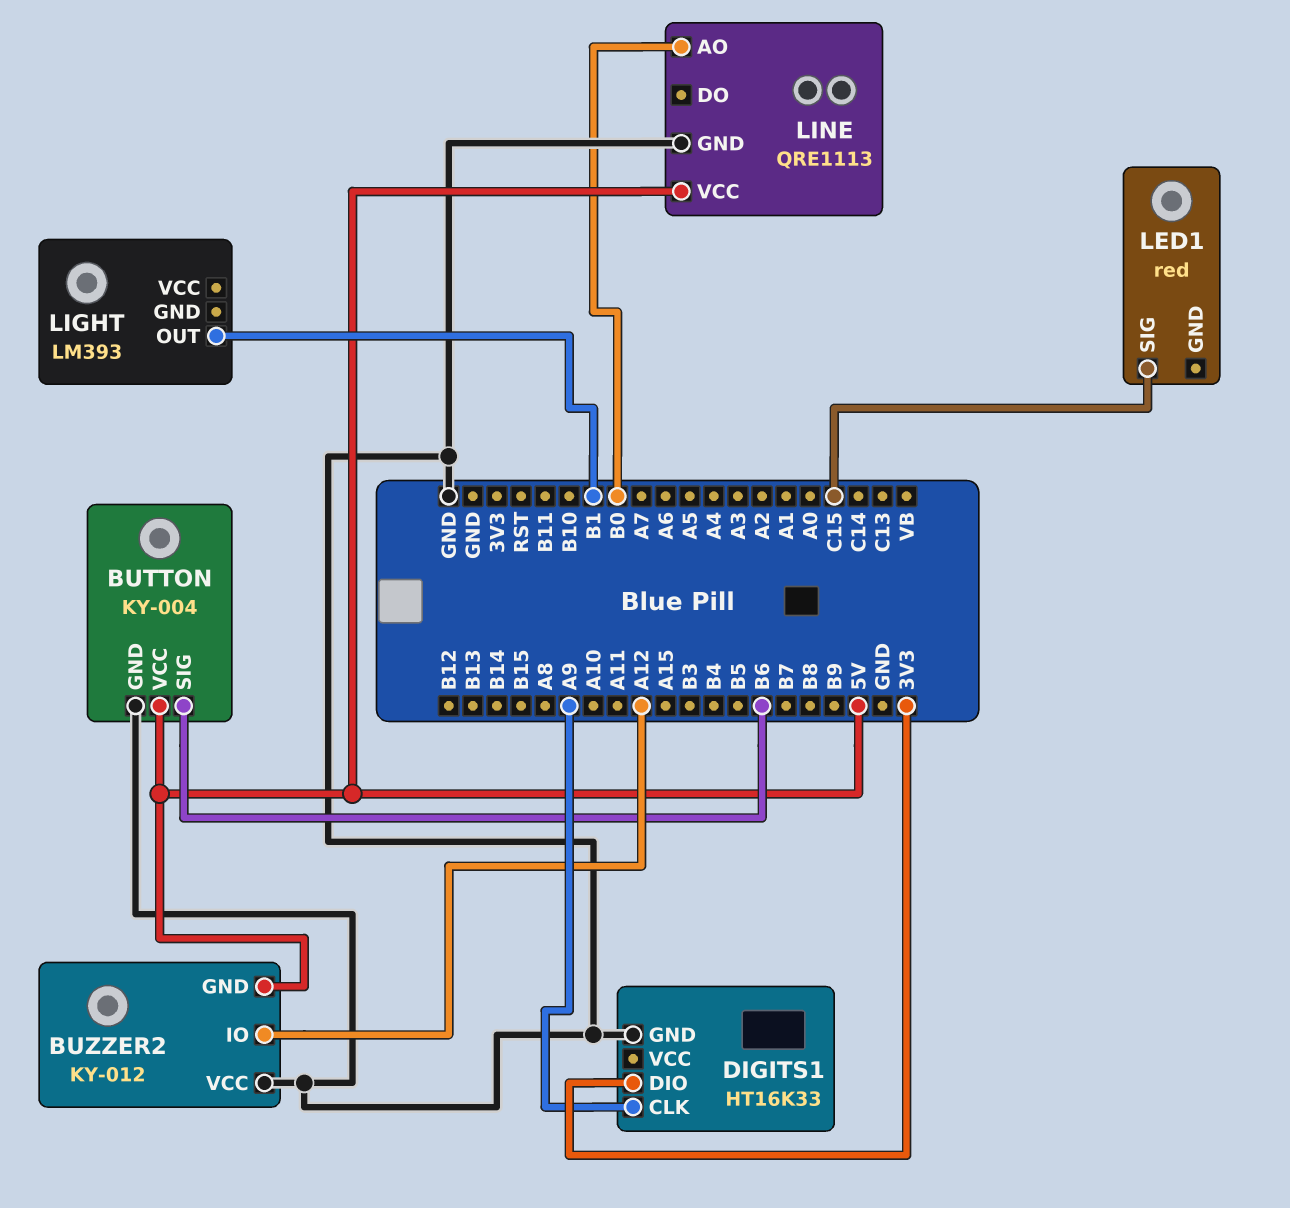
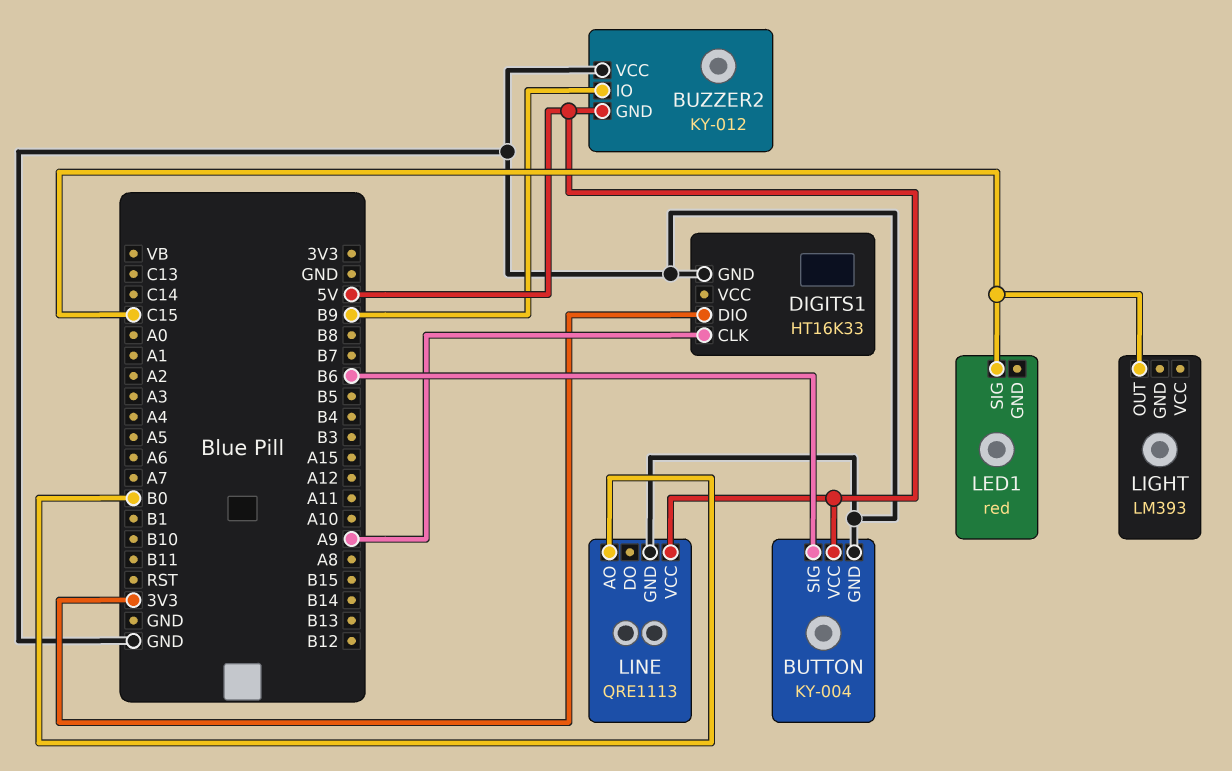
BUZZER2 pin IO: A12 -> B9
LIGHT pin OUT: B1 -> C15

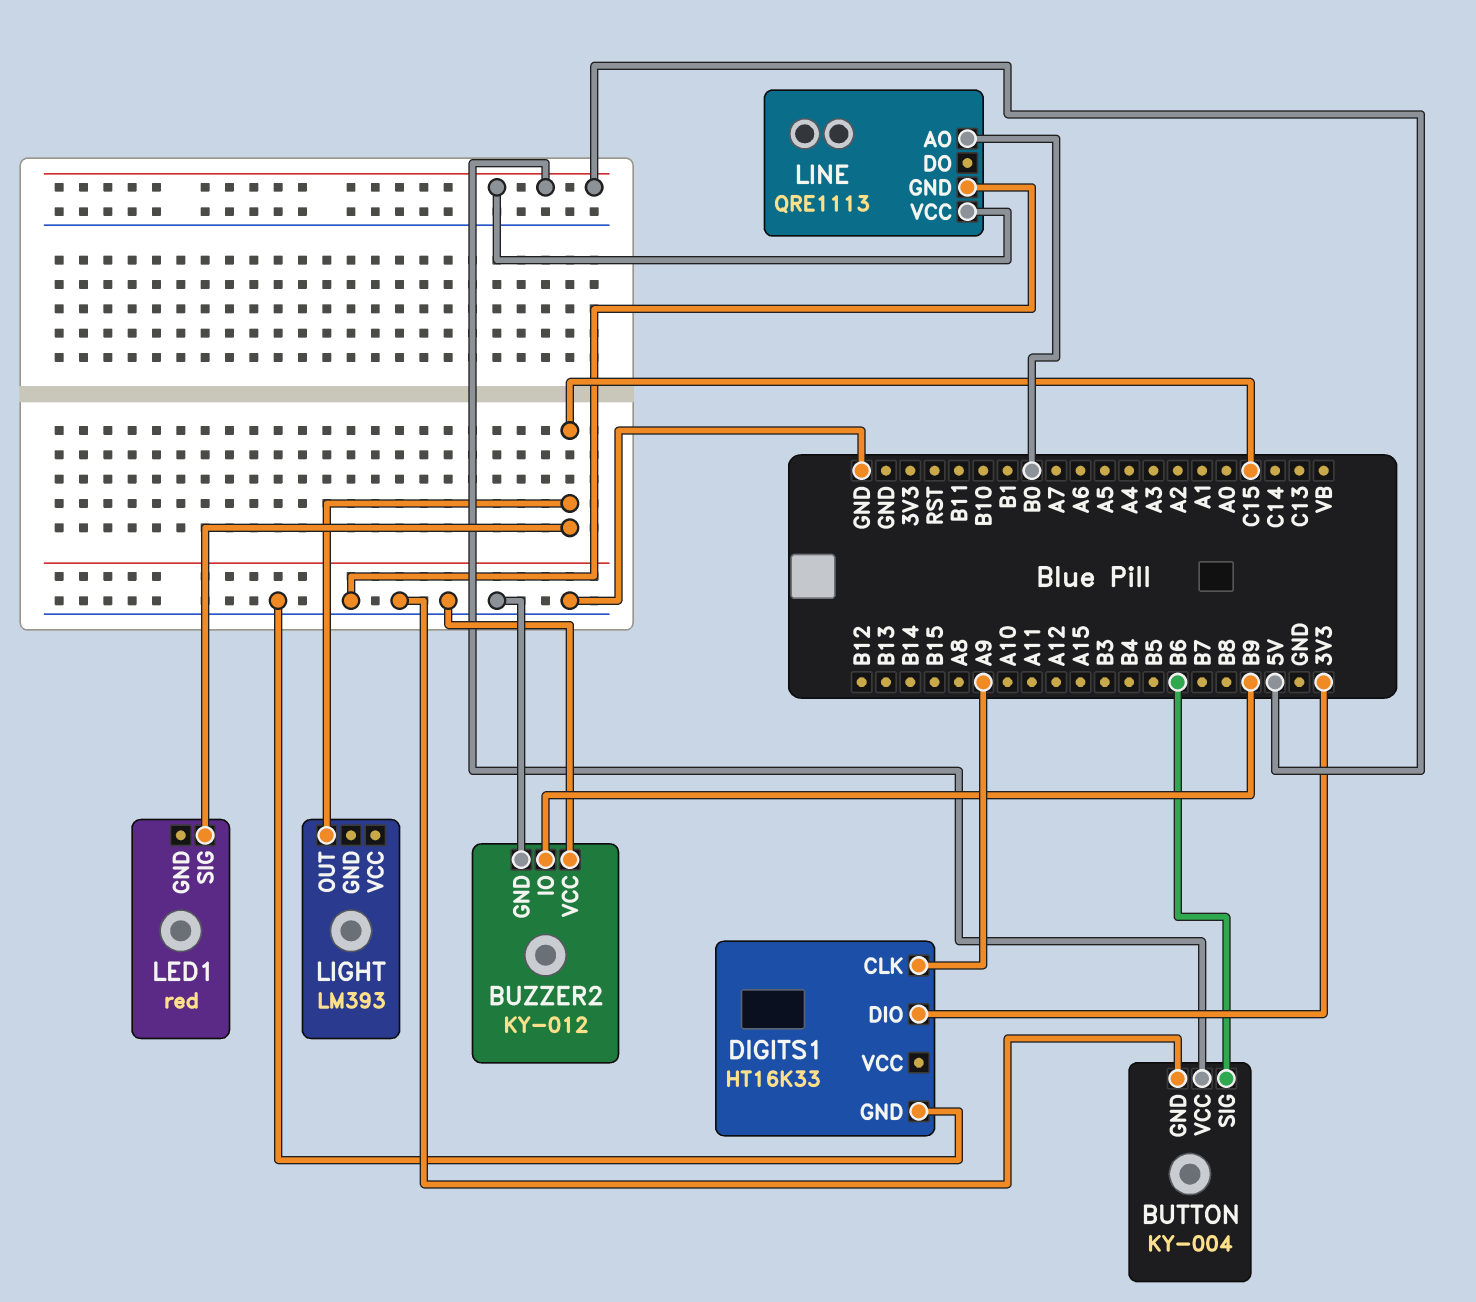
BUZZER2 pin GND: 5V -> GND

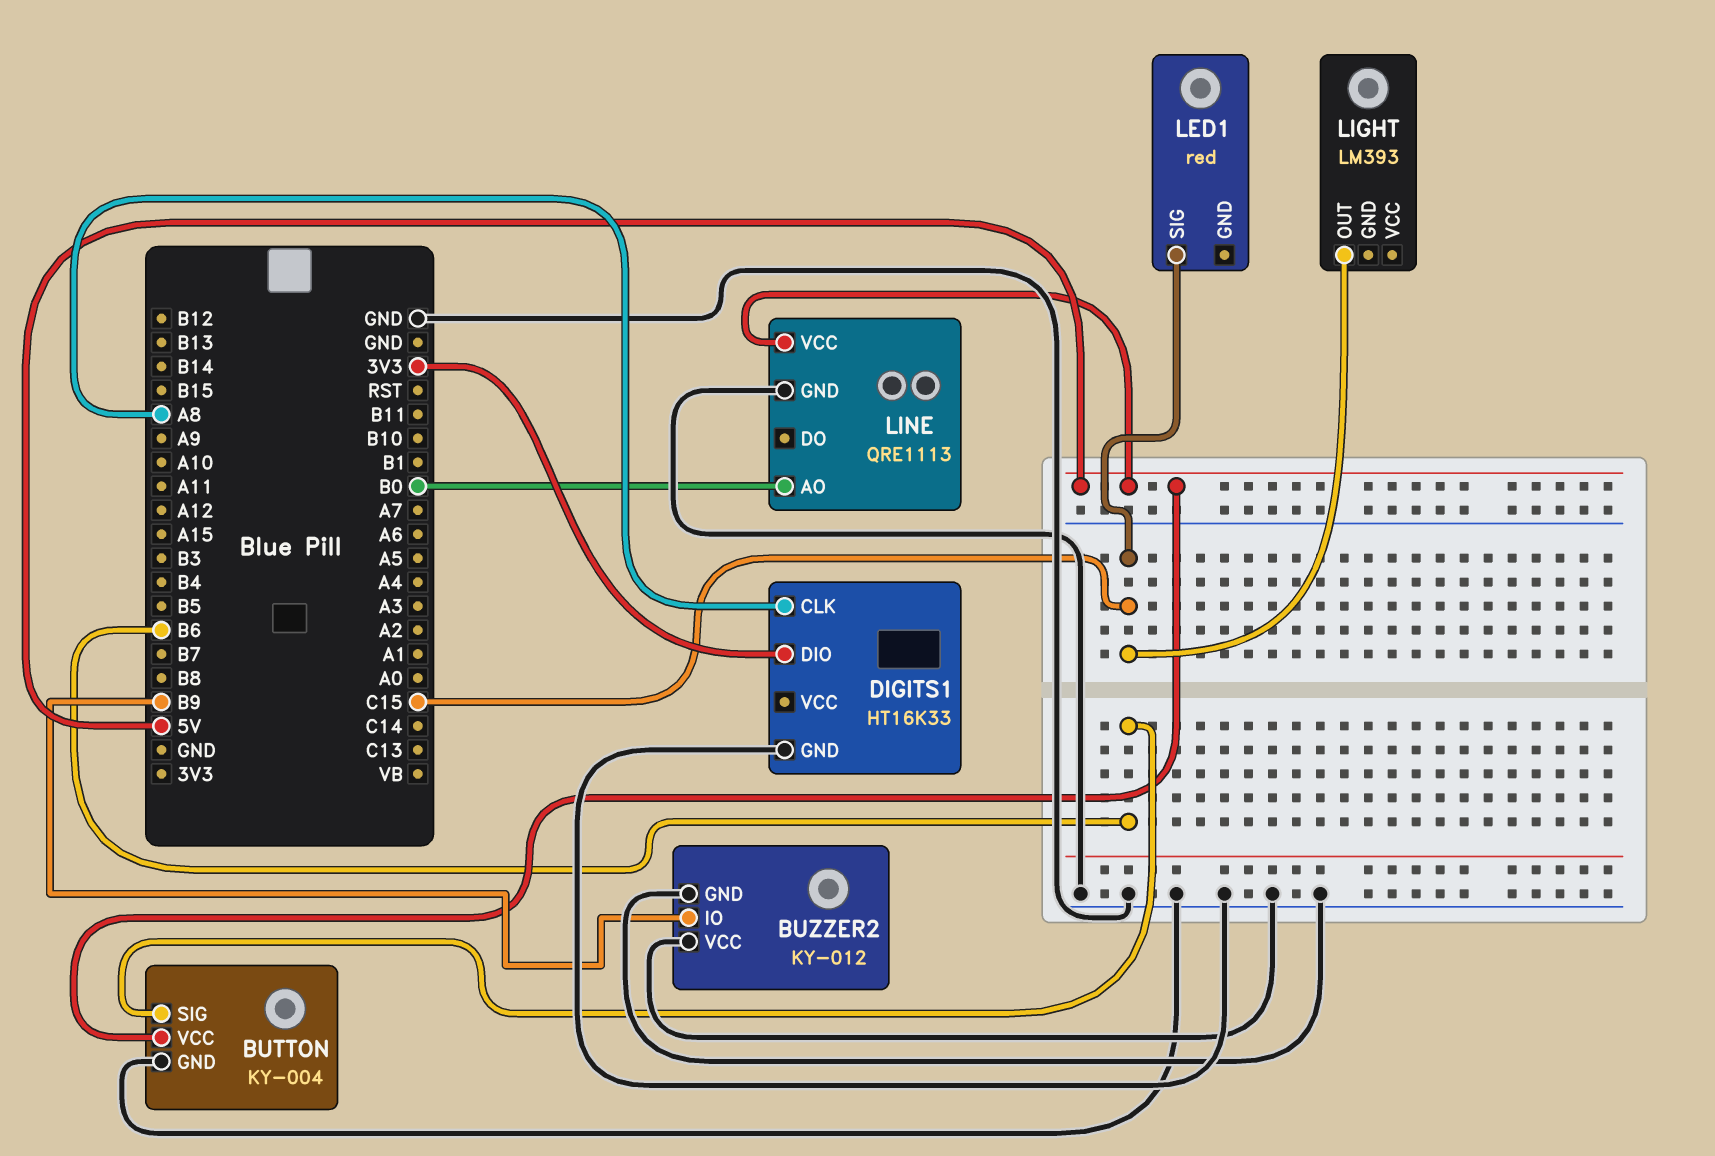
DIGITS1 pin CLK: A9 -> A8

